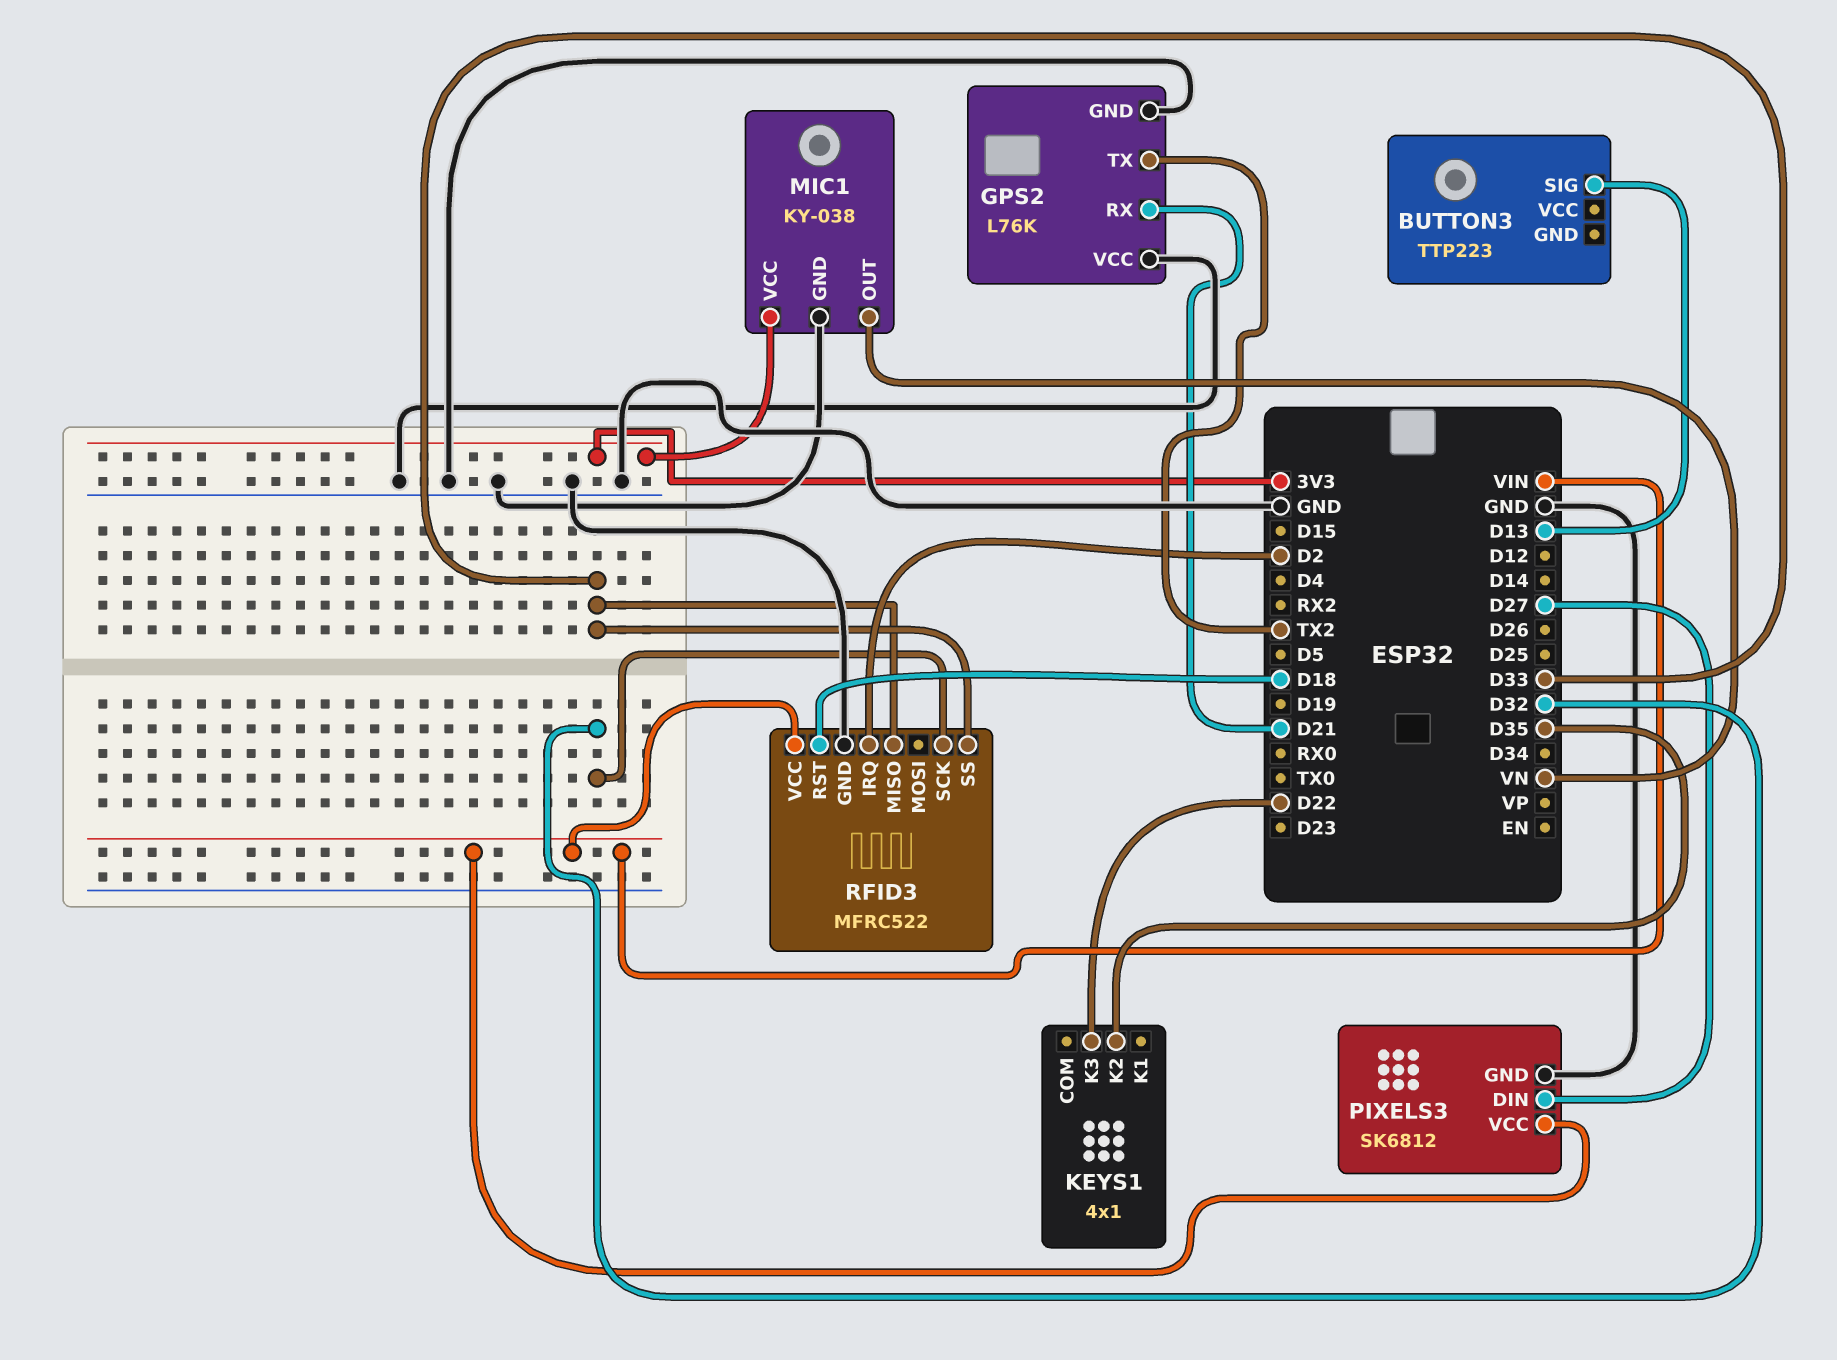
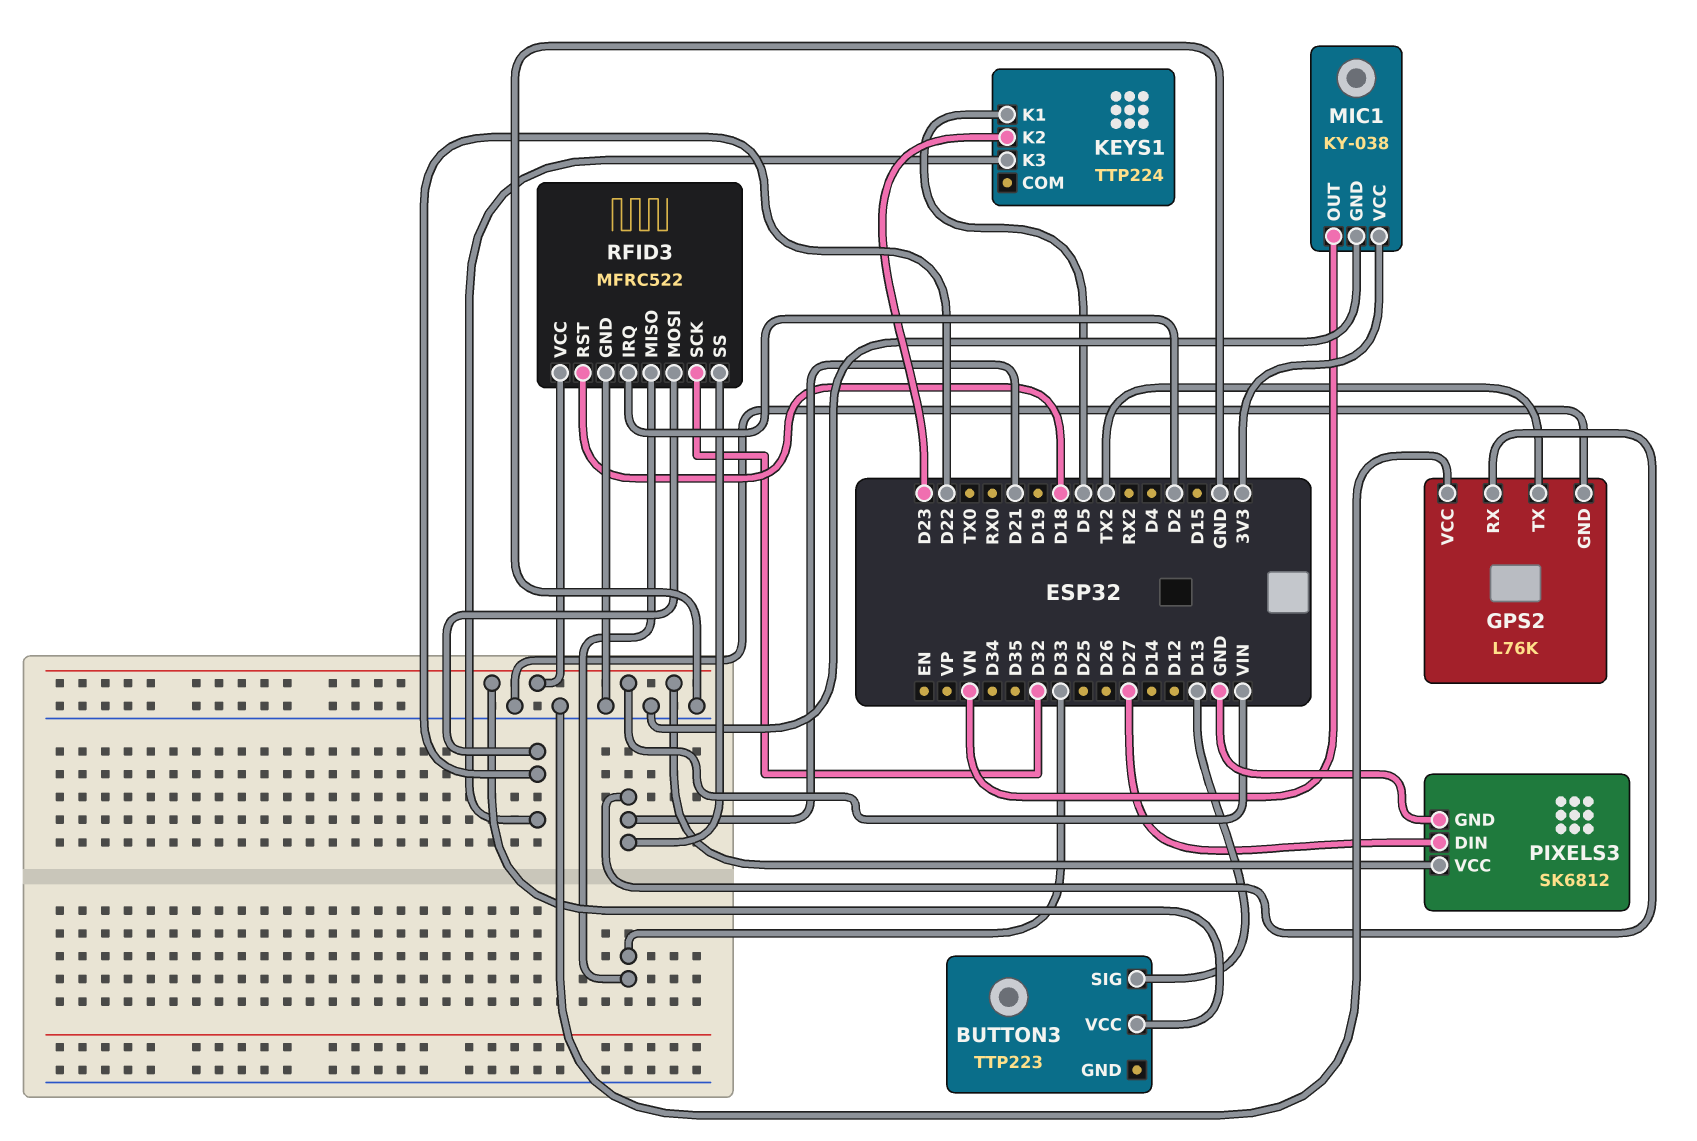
BUTTON3 pin VCC: none -> VIN
KEYS1: 4x1 -> TTP224
KEYS1 pin K1: none -> D5
KEYS1 pin K2: D35 -> D23
RFID3 pin MOSI: none -> D22
RFID3 pin SS: D33 -> D21

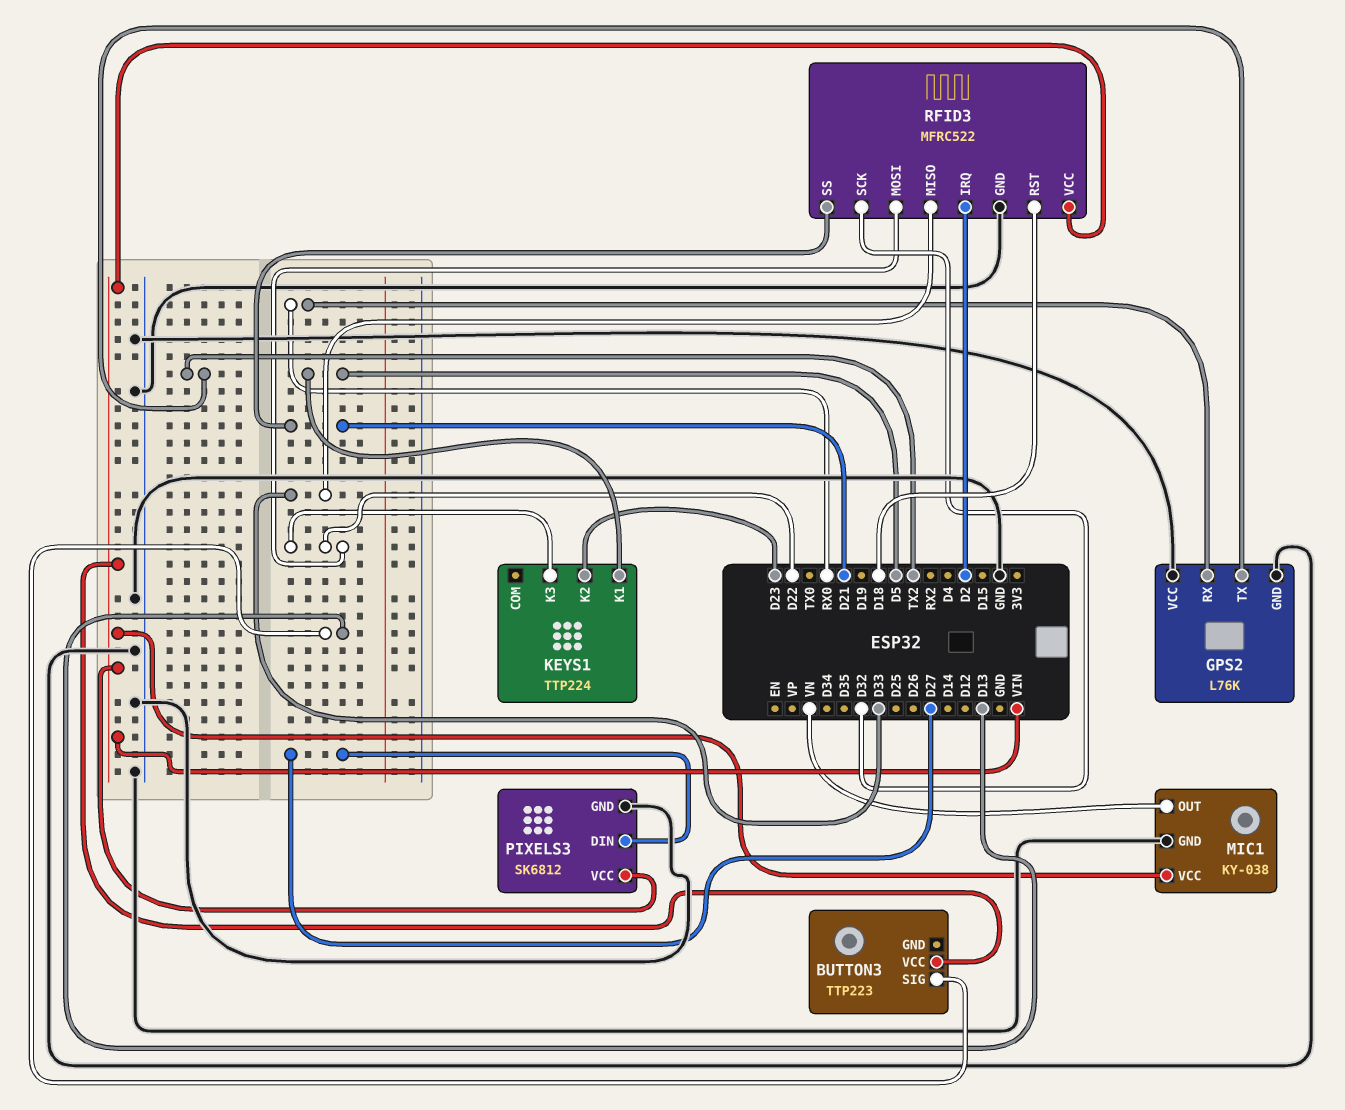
GPS2 pin RX: D21 -> RX0
MIC1 pin VCC: 3V3 -> VIN

